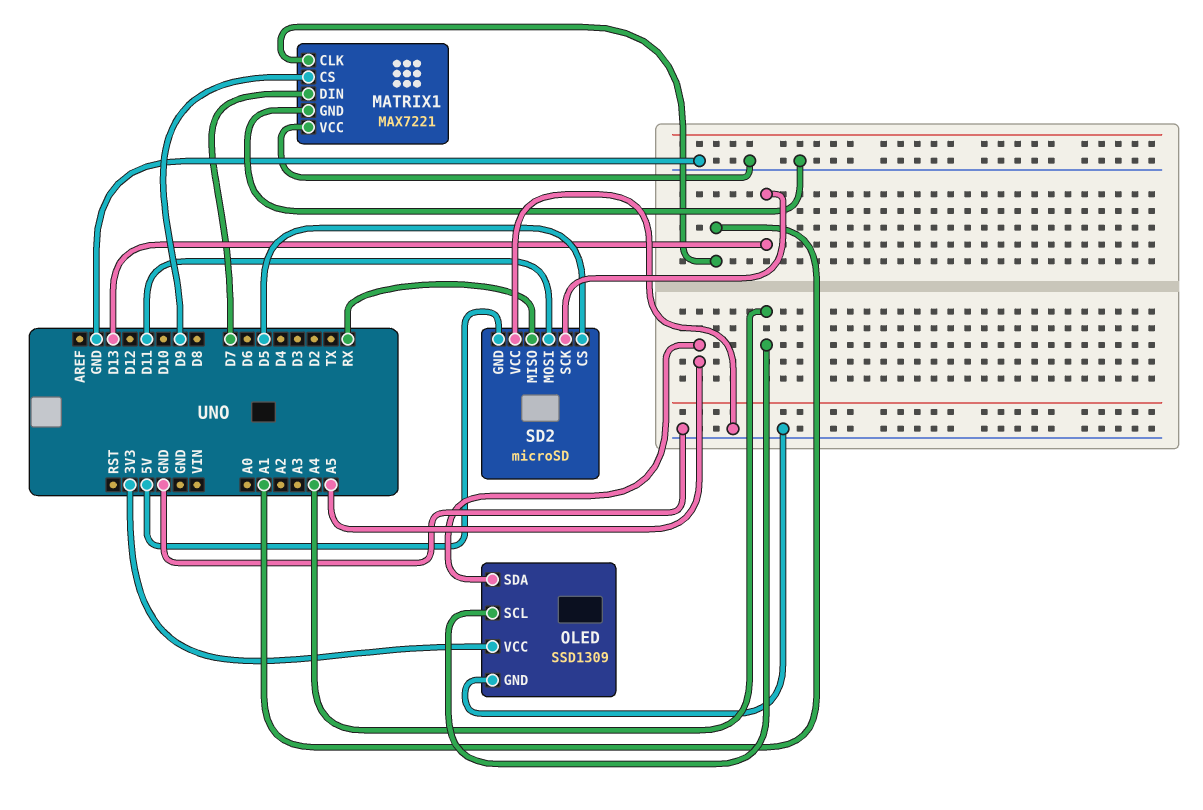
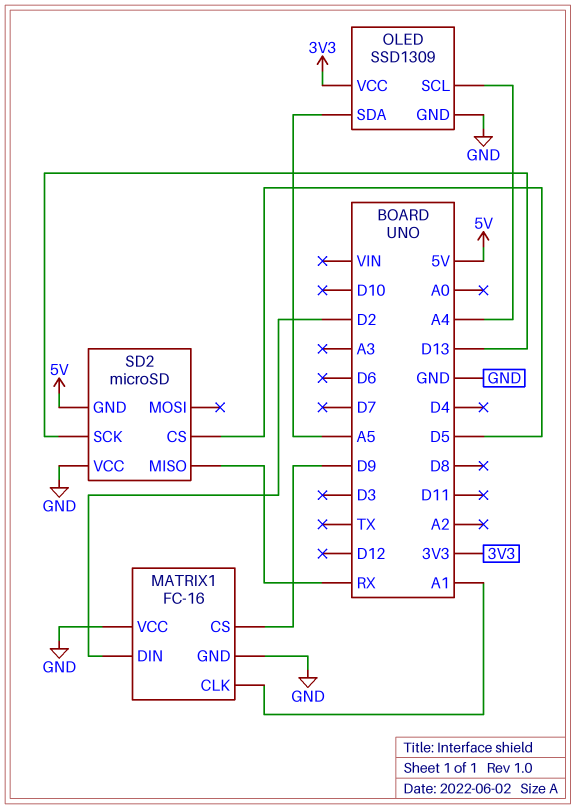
MATRIX1: MAX7221 -> FC-16
MATRIX1 pin DIN: D7 -> D2
SD2 pin MOSI: D11 -> none

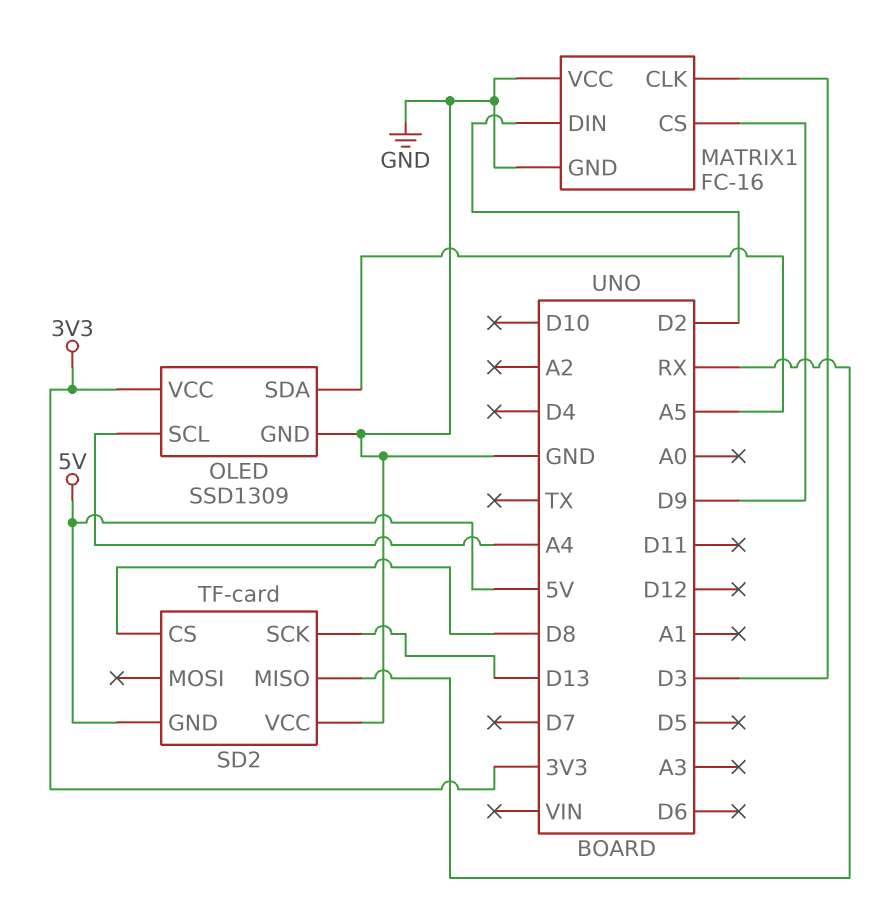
MATRIX1 pin CLK: A1 -> D3
SD2: microSD -> TF-card
SD2 pin CS: D5 -> D8

